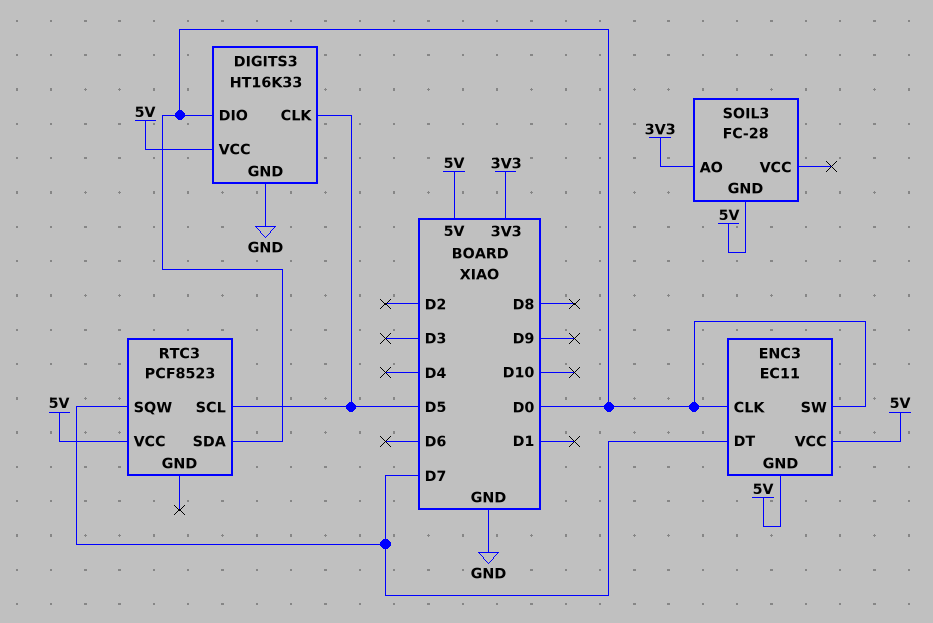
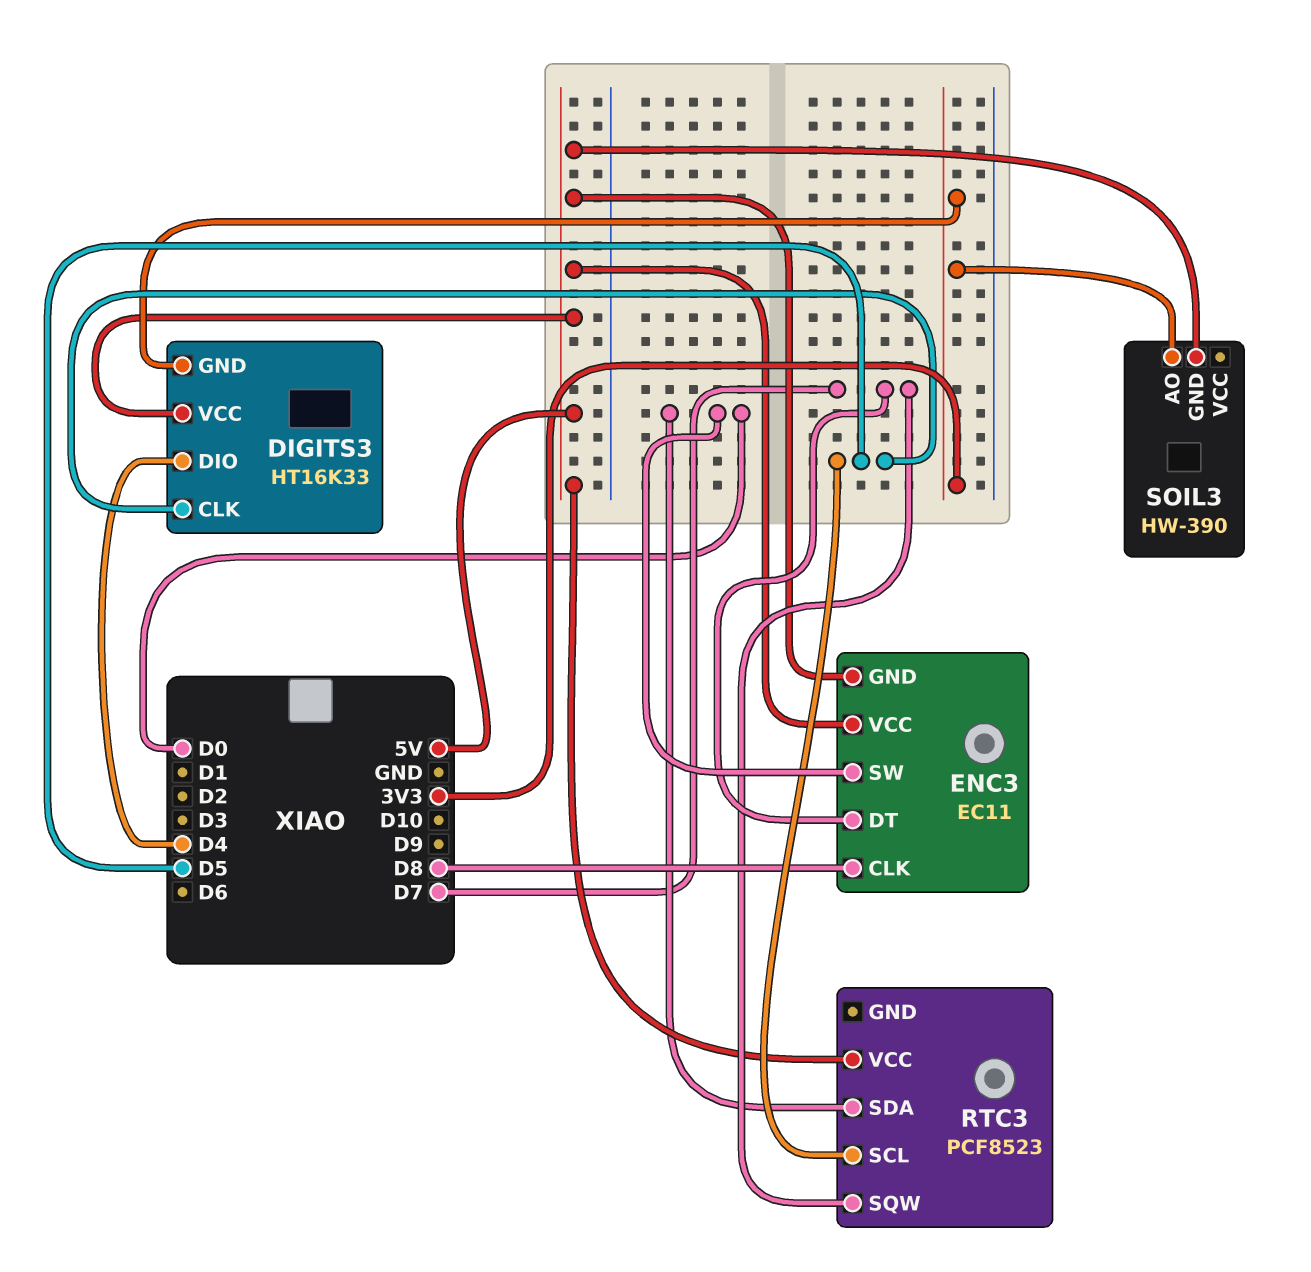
DIGITS3 pin DIO: D0 -> D4
DIGITS3 pin GND: GND -> 3V3
ENC3 pin CLK: D0 -> D8
SOIL3: FC-28 -> HW-390

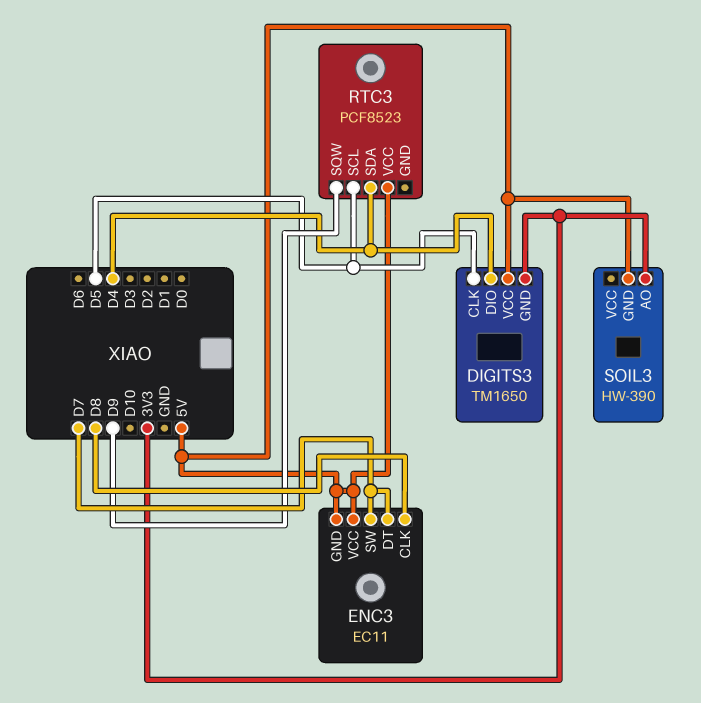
DIGITS3: HT16K33 -> TM1650
ENC3 pin SW: D0 -> D7
RTC3 pin SDA: D0 -> D4
RTC3 pin SQW: D7 -> D9

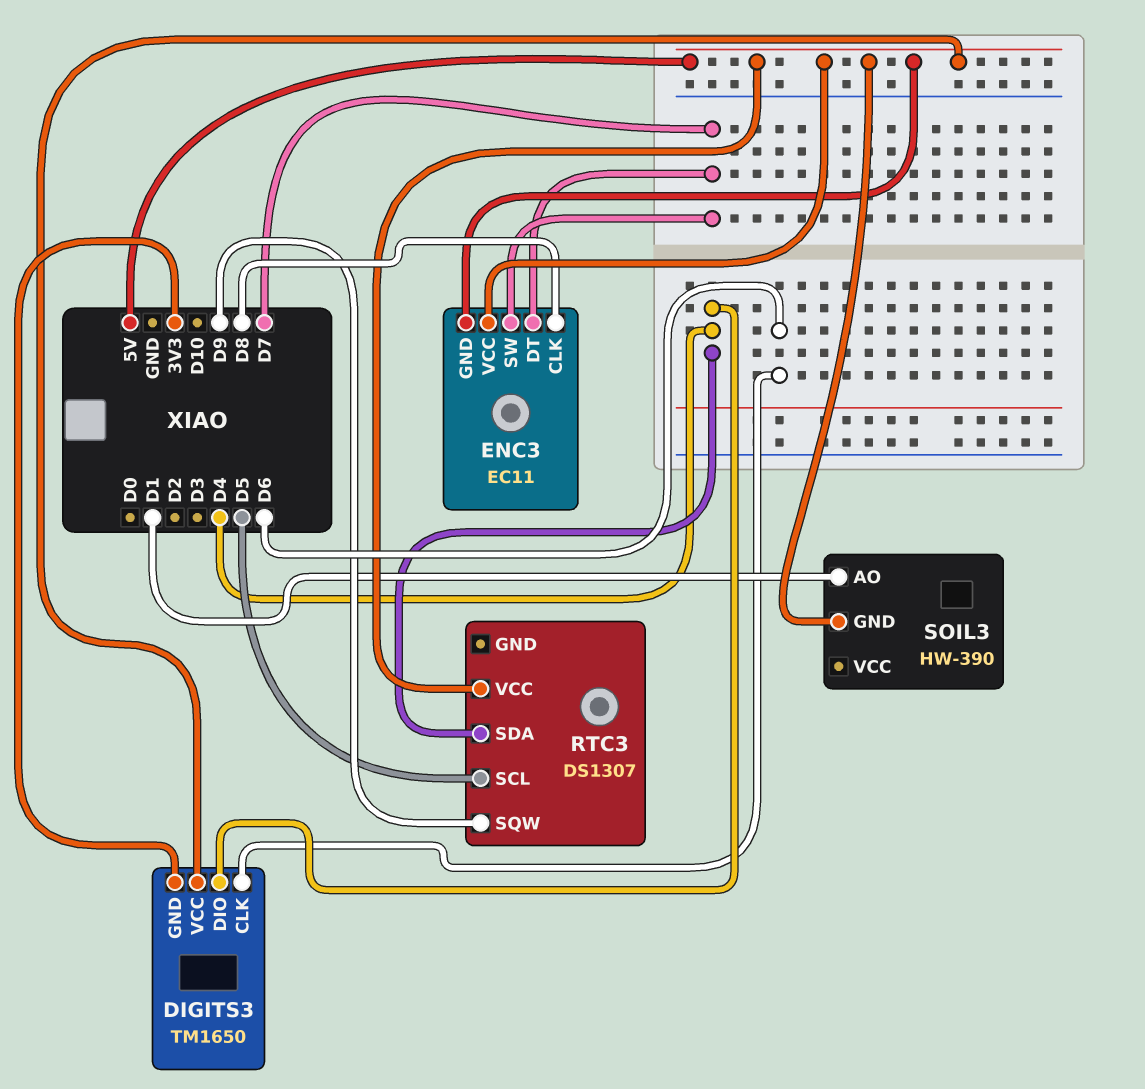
DIGITS3 pin CLK: D5 -> D6
RTC3: PCF8523 -> DS1307
SOIL3 pin AO: 3V3 -> D1

